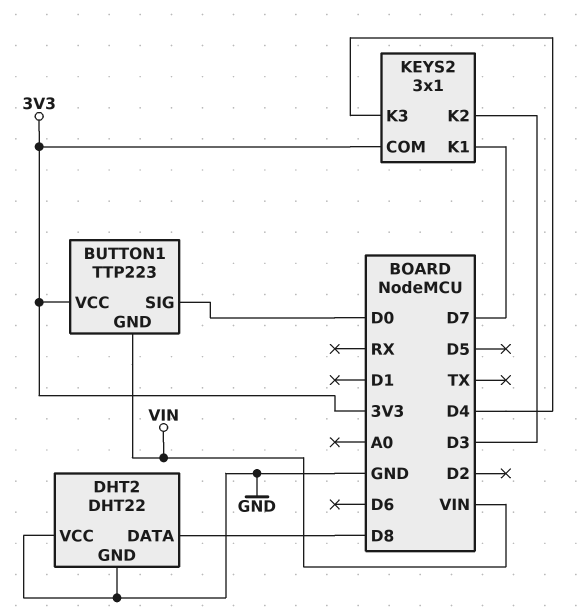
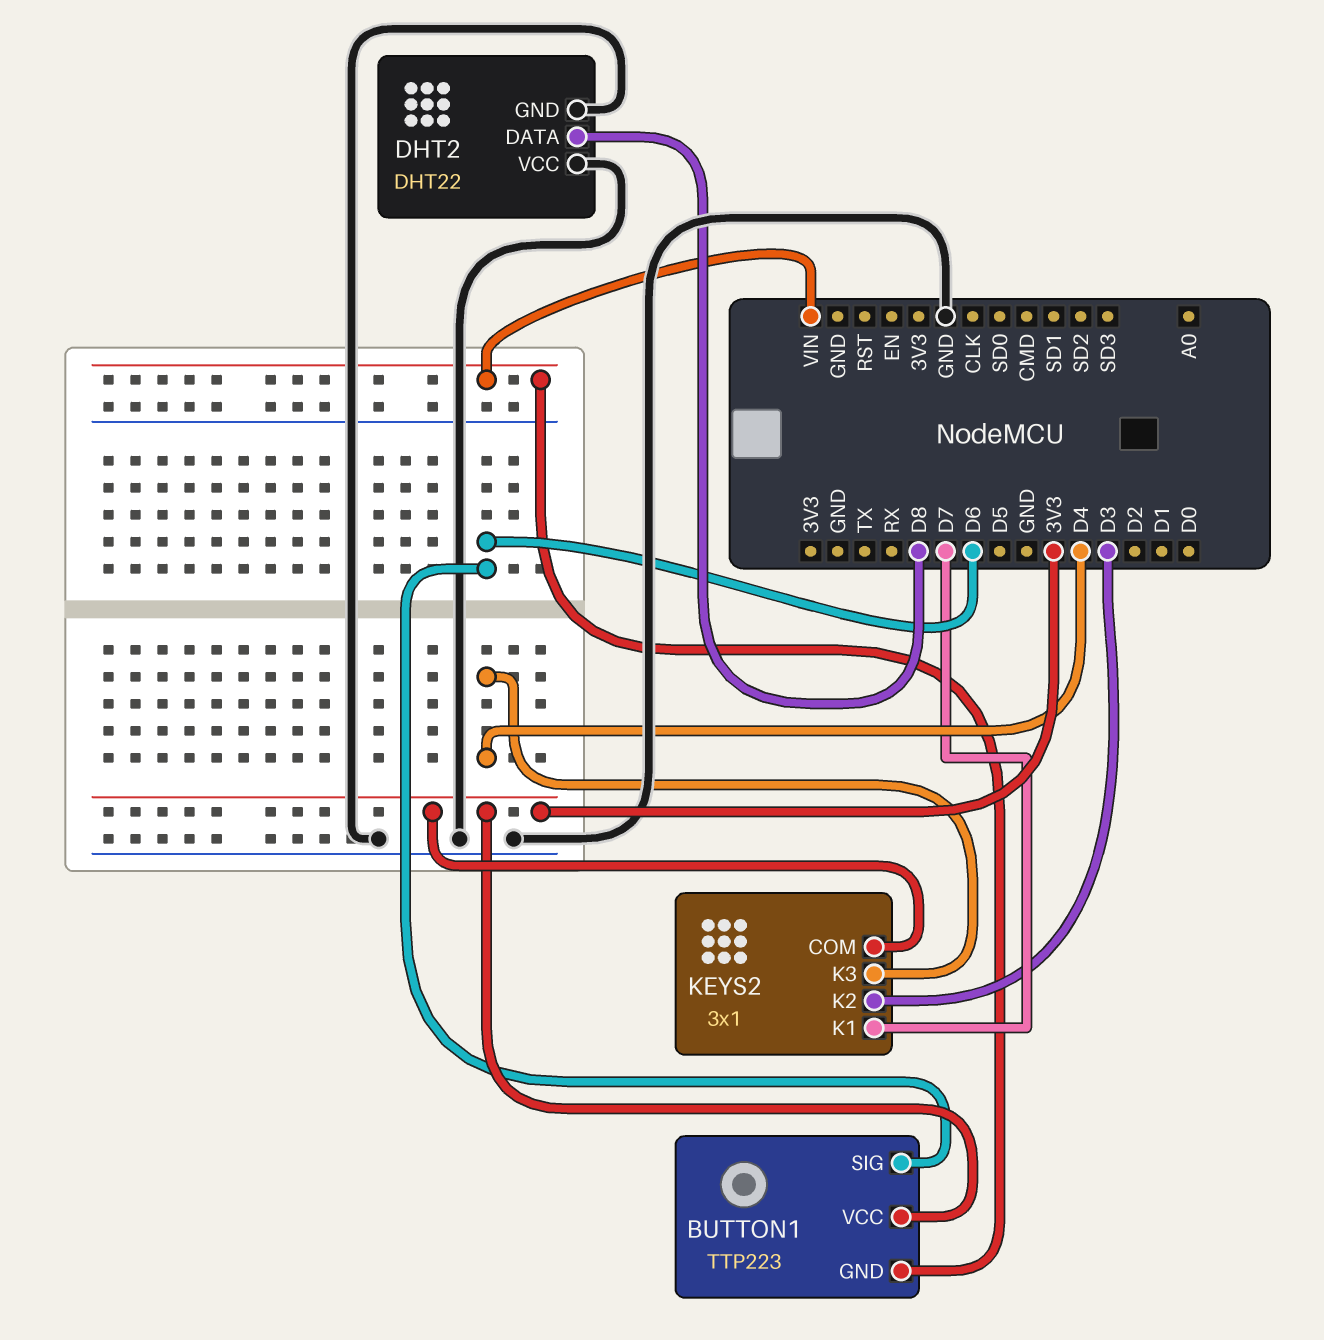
BUTTON1 pin SIG: D0 -> D6

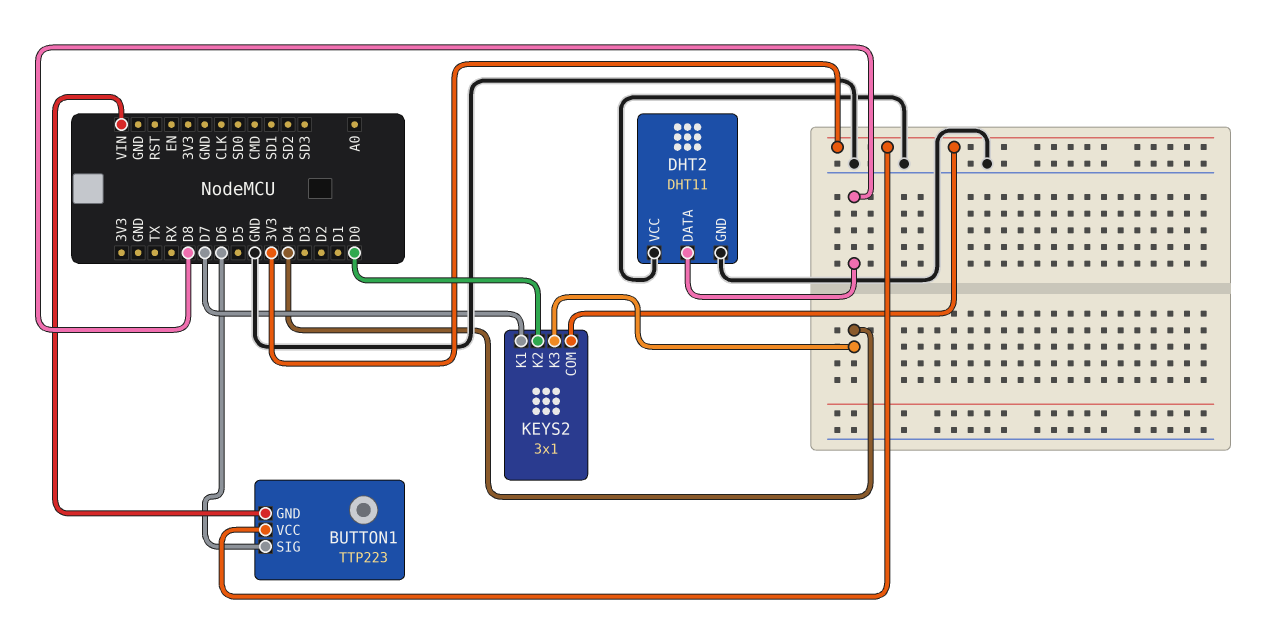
DHT2: DHT22 -> DHT11
KEYS2 pin K2: D3 -> D0

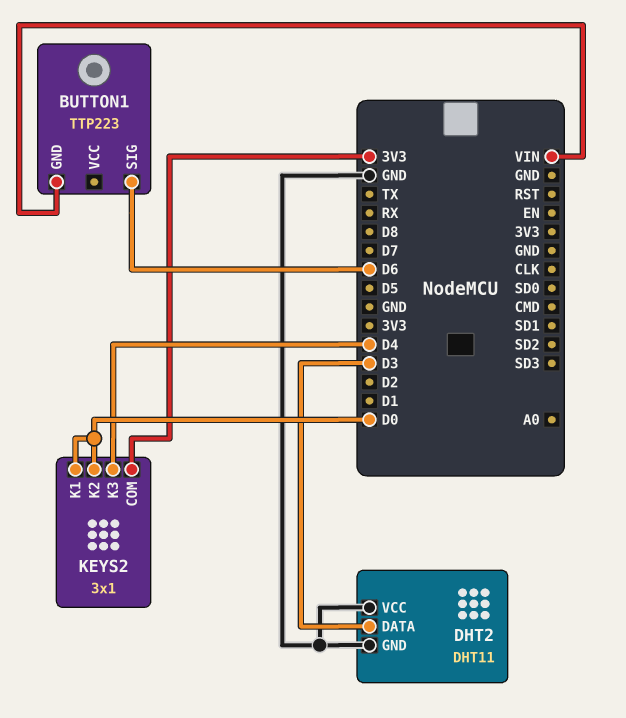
BUTTON1 pin VCC: 3V3 -> none
DHT2 pin DATA: D8 -> D3
KEYS2 pin K1: D7 -> D0

